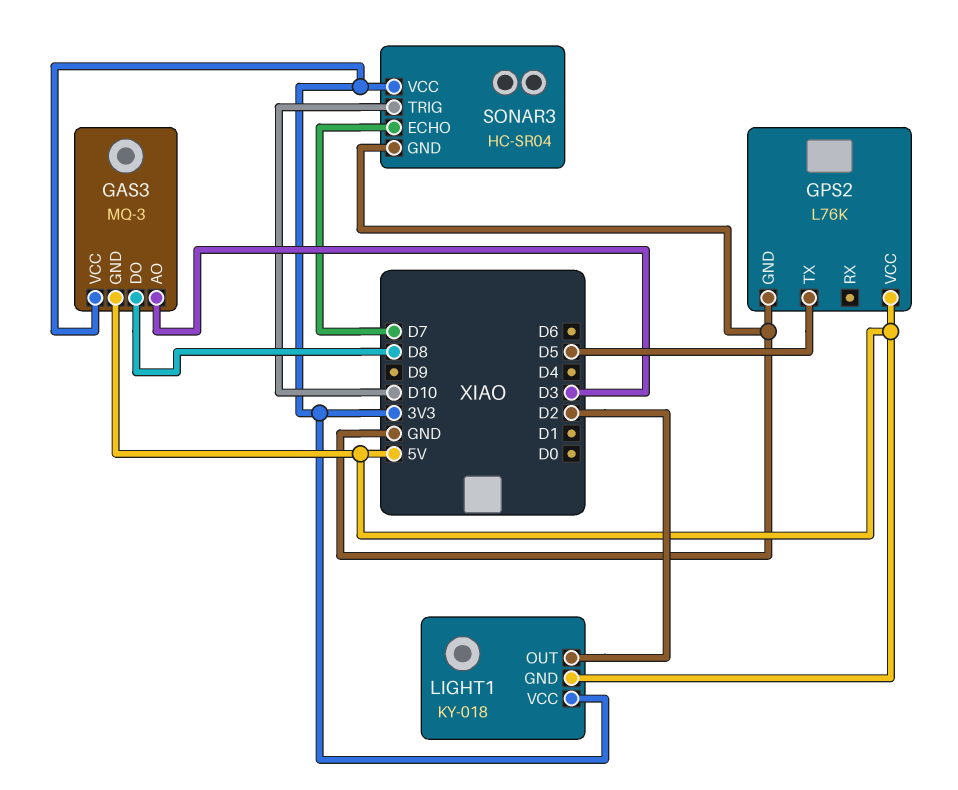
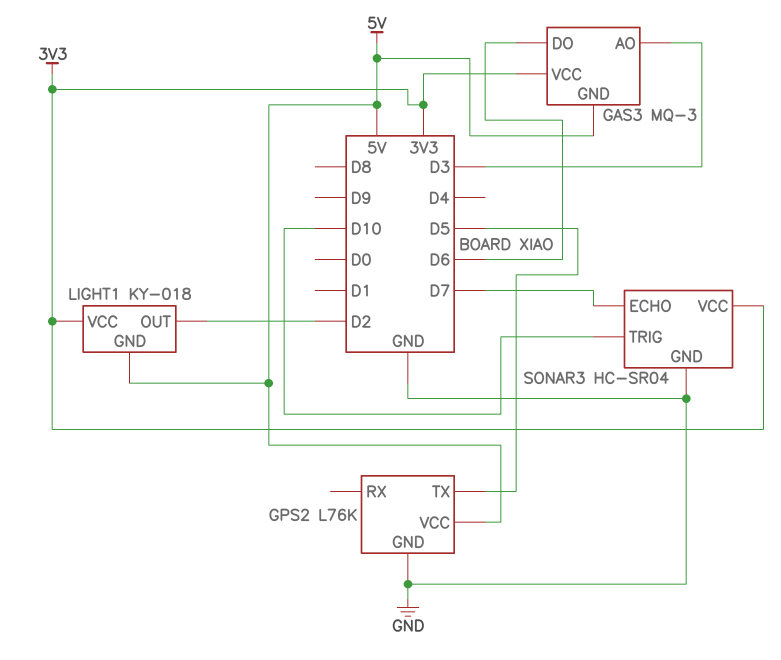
GAS3 pin DO: D8 -> D6

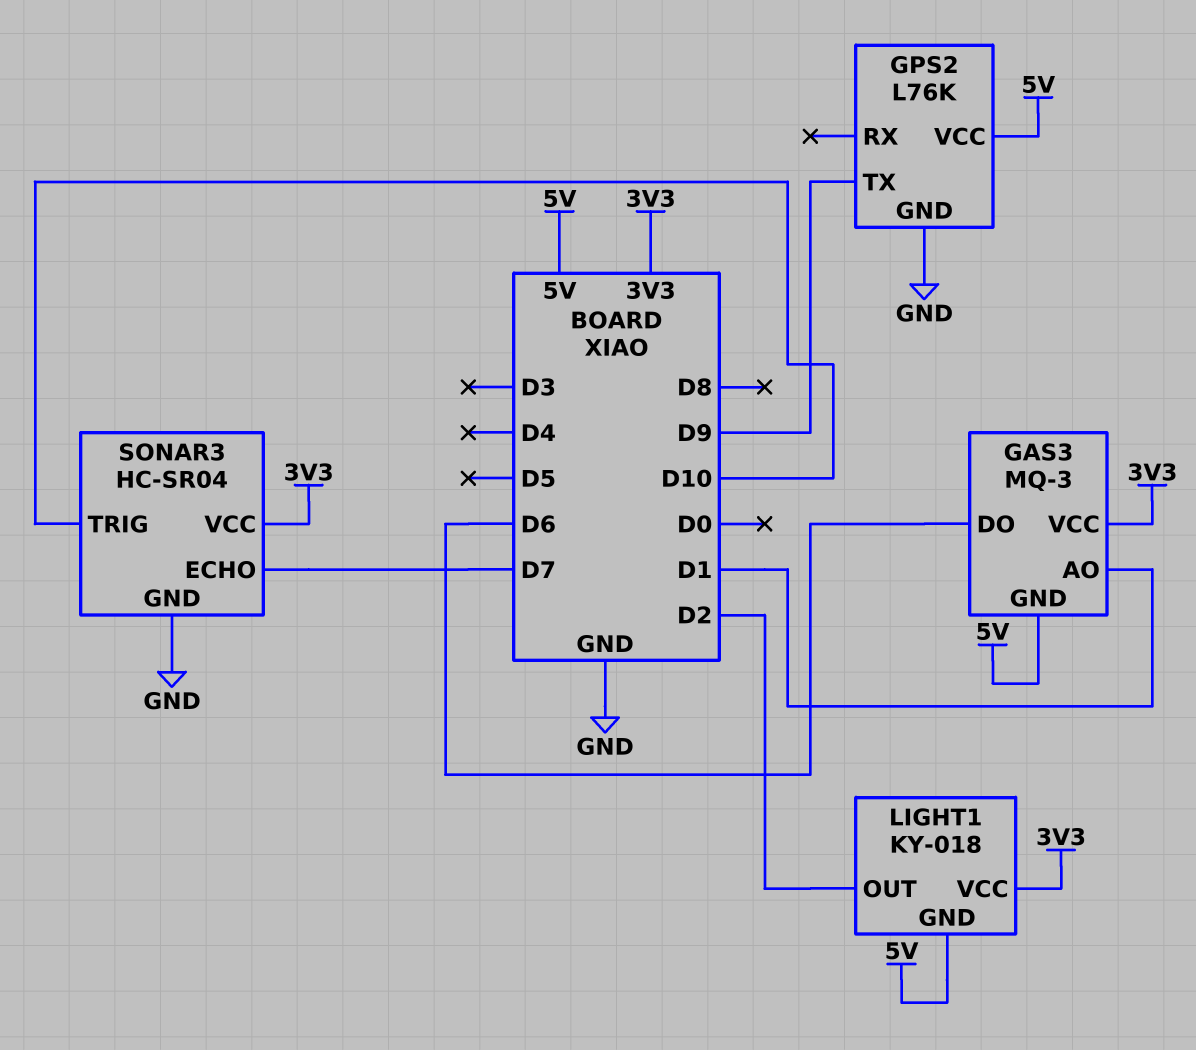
GAS3 pin AO: D3 -> D1
GPS2 pin TX: D5 -> D9

